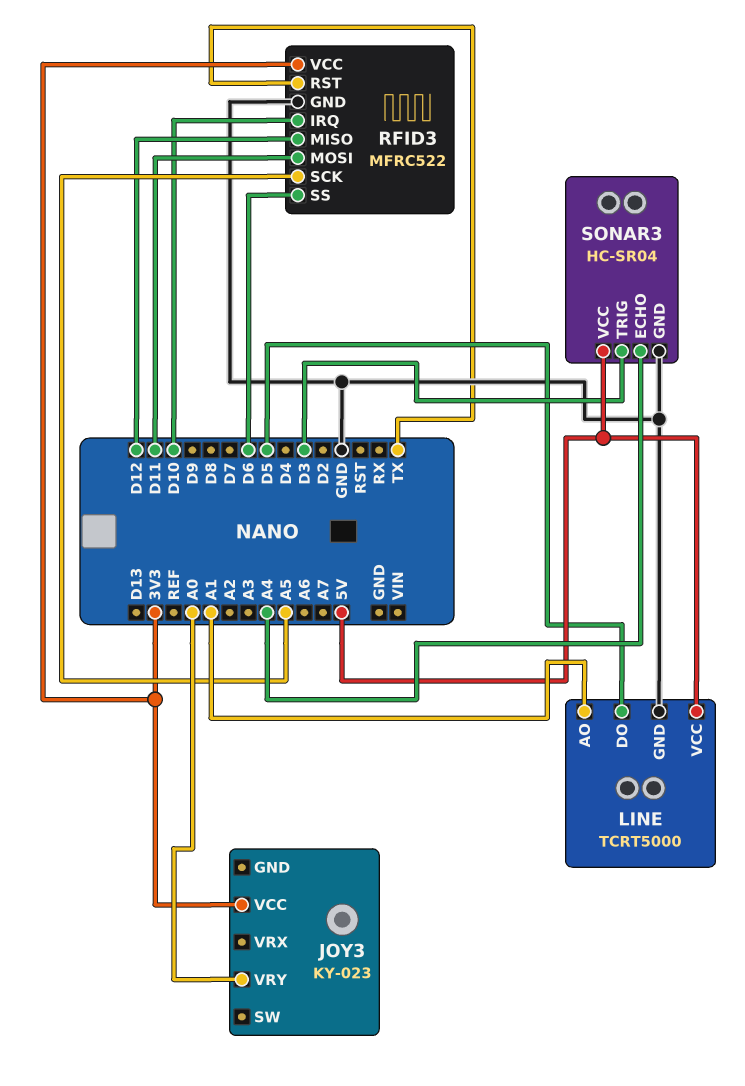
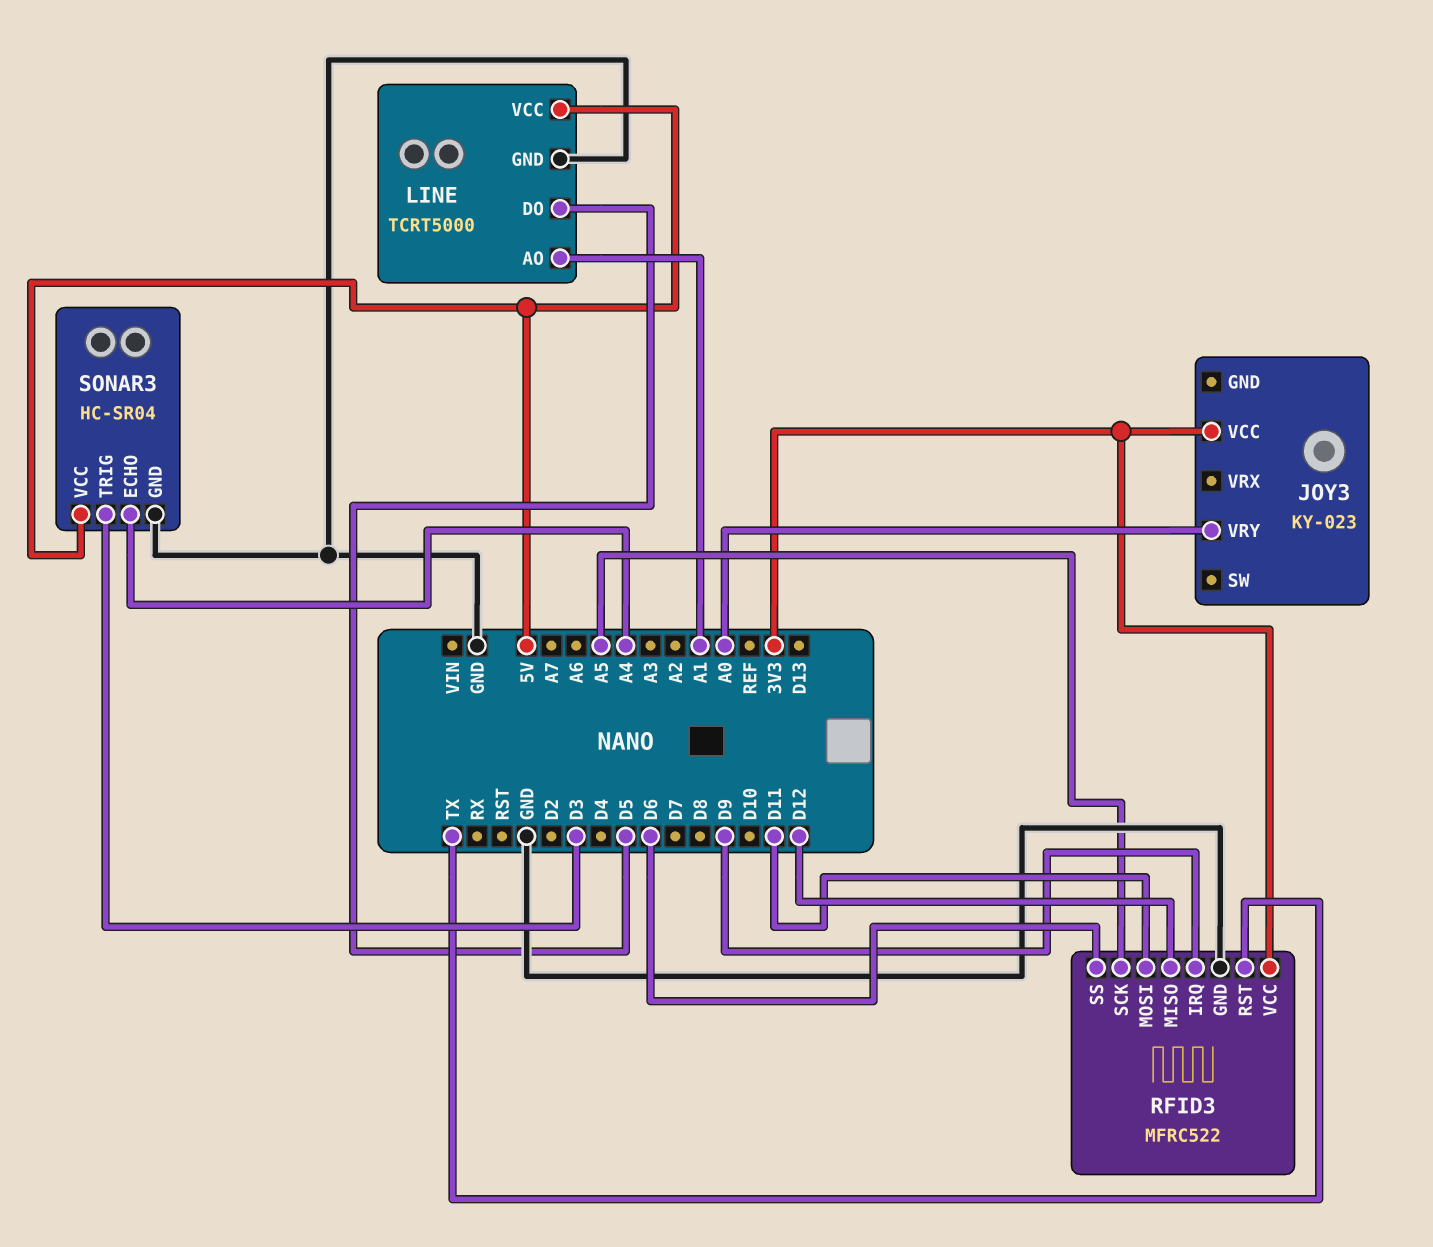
RFID3 pin IRQ: D10 -> D9

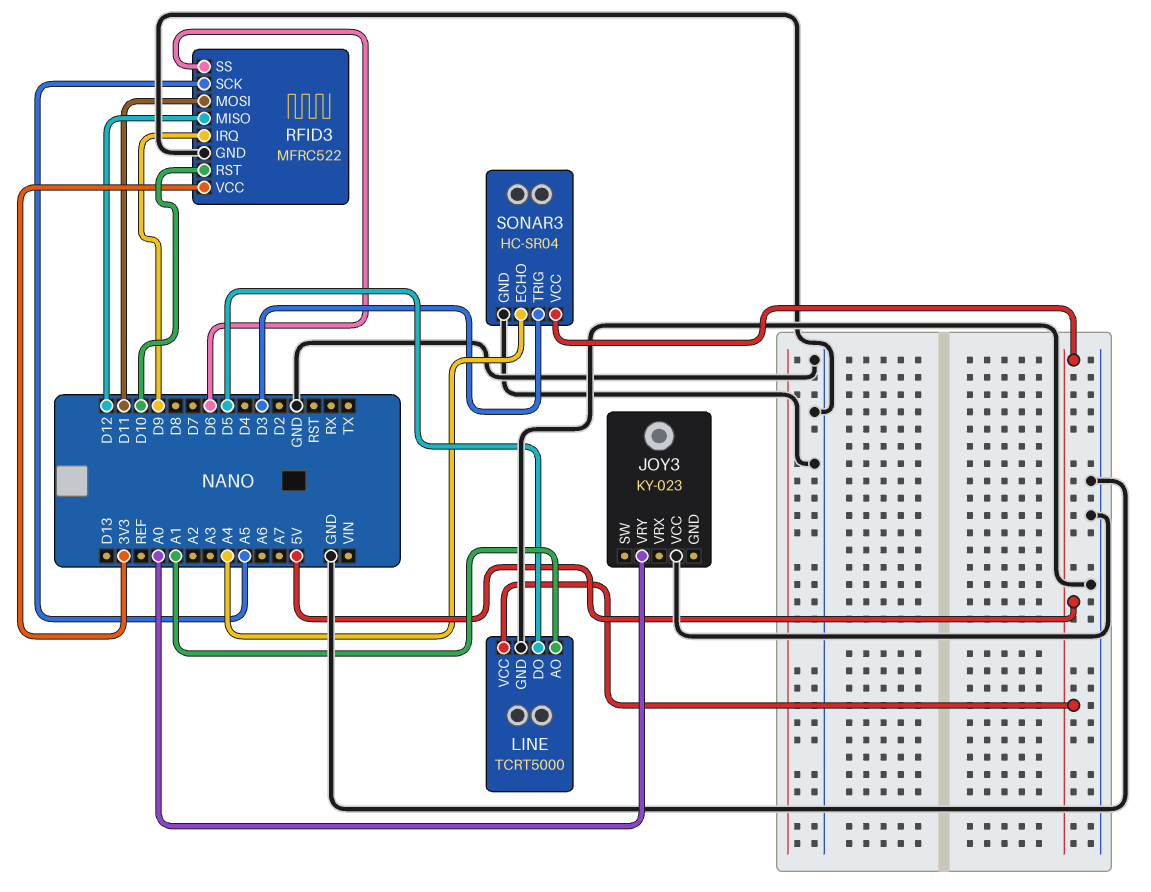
JOY3 pin VCC: 3V3 -> GND
RFID3 pin RST: TX -> D10

